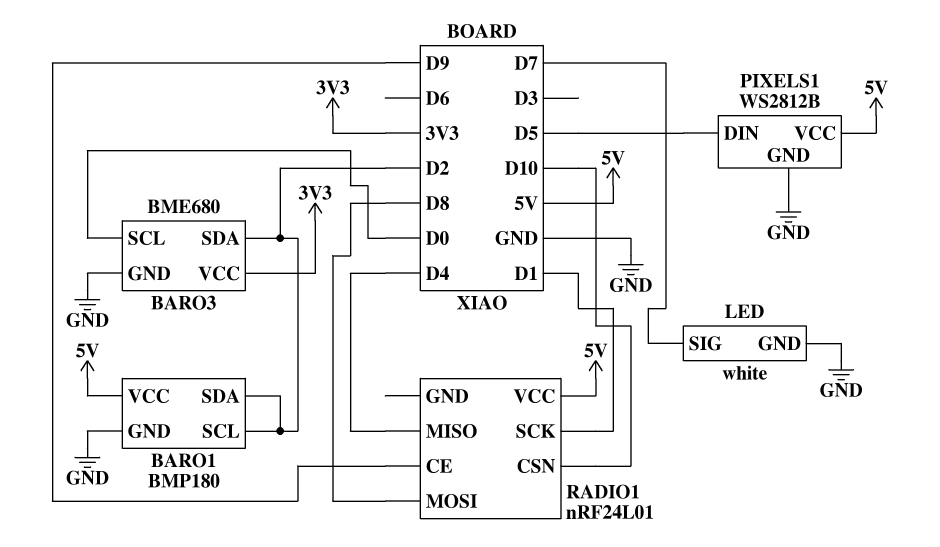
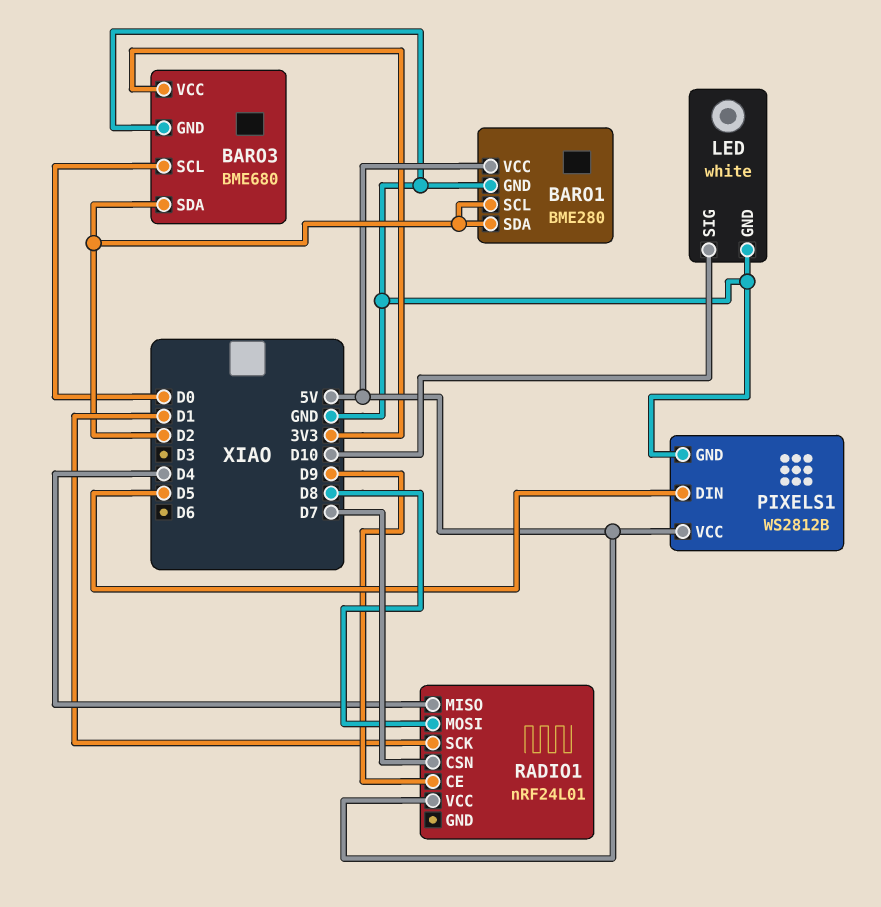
BARO1: BMP180 -> BME280
LED pin SIG: D7 -> D10
RADIO1 pin CSN: D10 -> D7

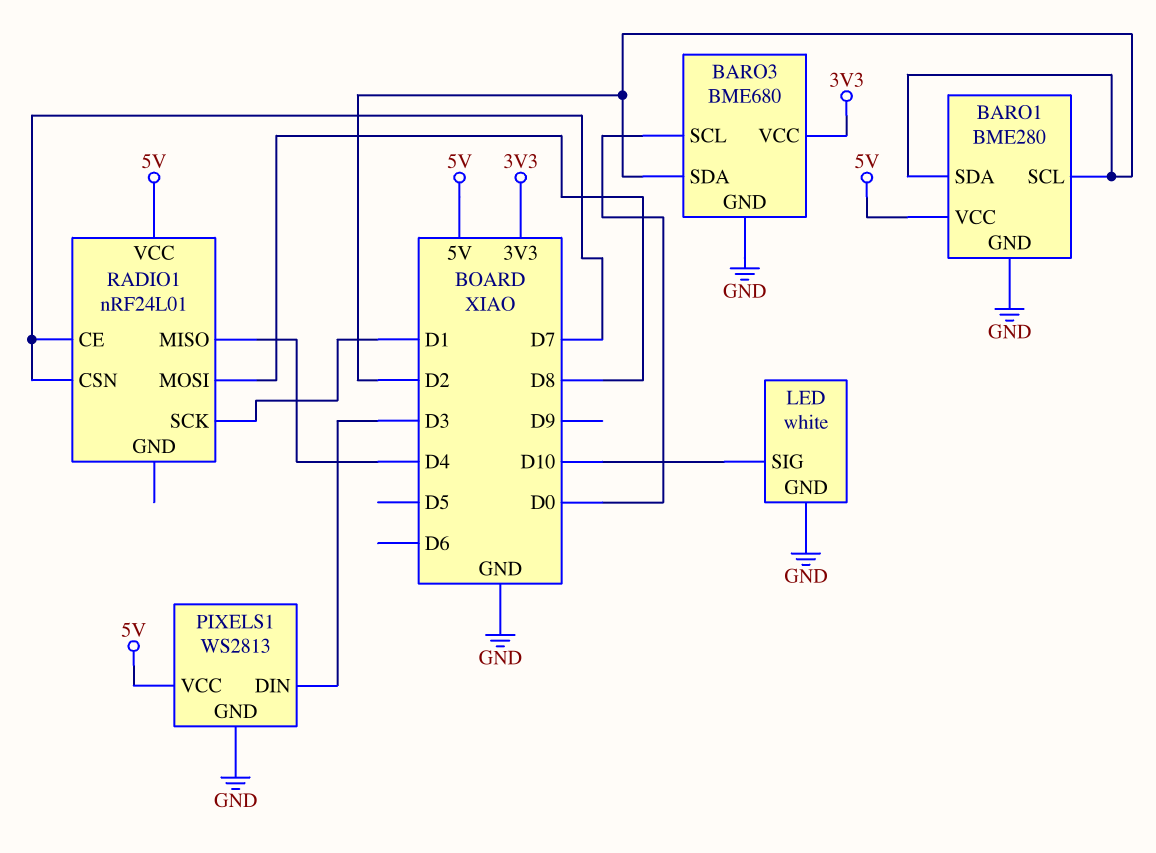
PIXELS1: WS2812B -> WS2813
PIXELS1 pin DIN: D5 -> D3
RADIO1 pin CE: D9 -> D7

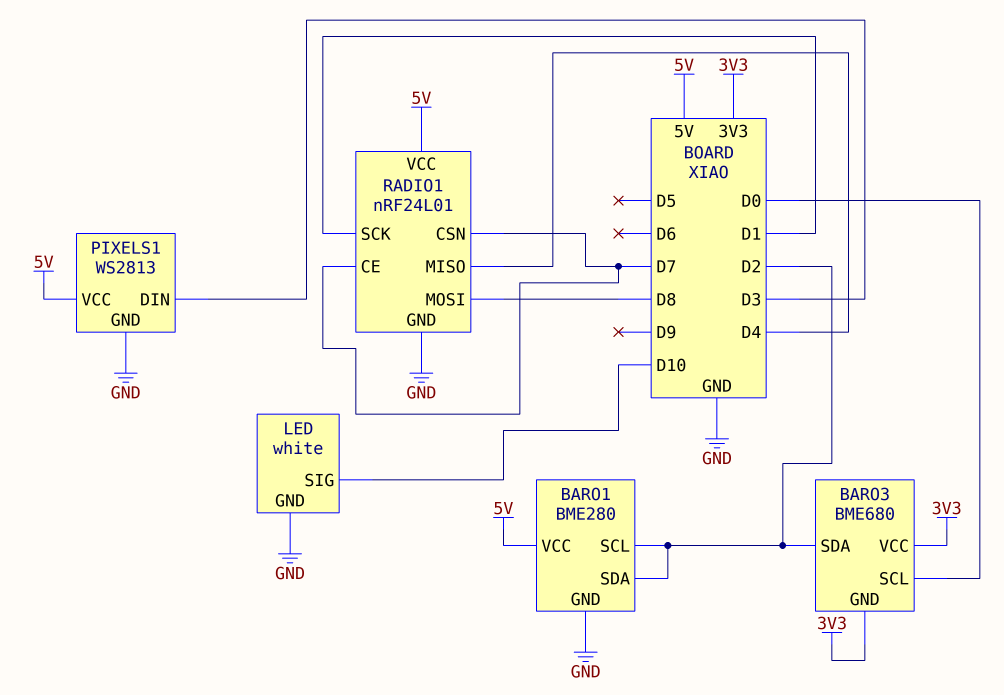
BARO3 pin GND: GND -> 3V3
RADIO1 pin GND: none -> GND

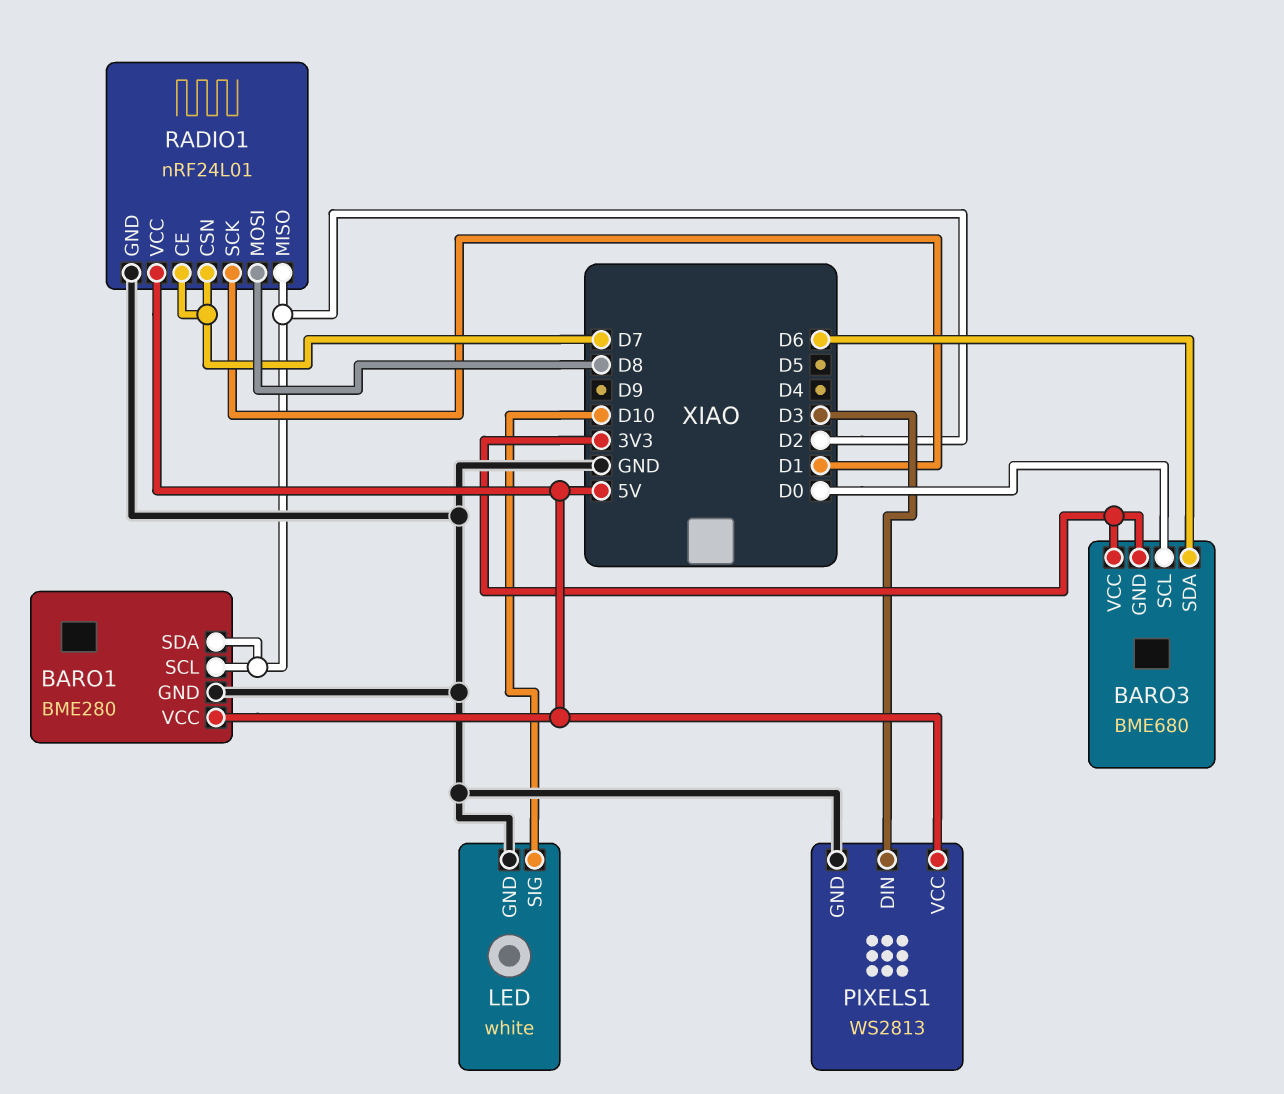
BARO3 pin SDA: D2 -> D6
RADIO1 pin MISO: D4 -> D2

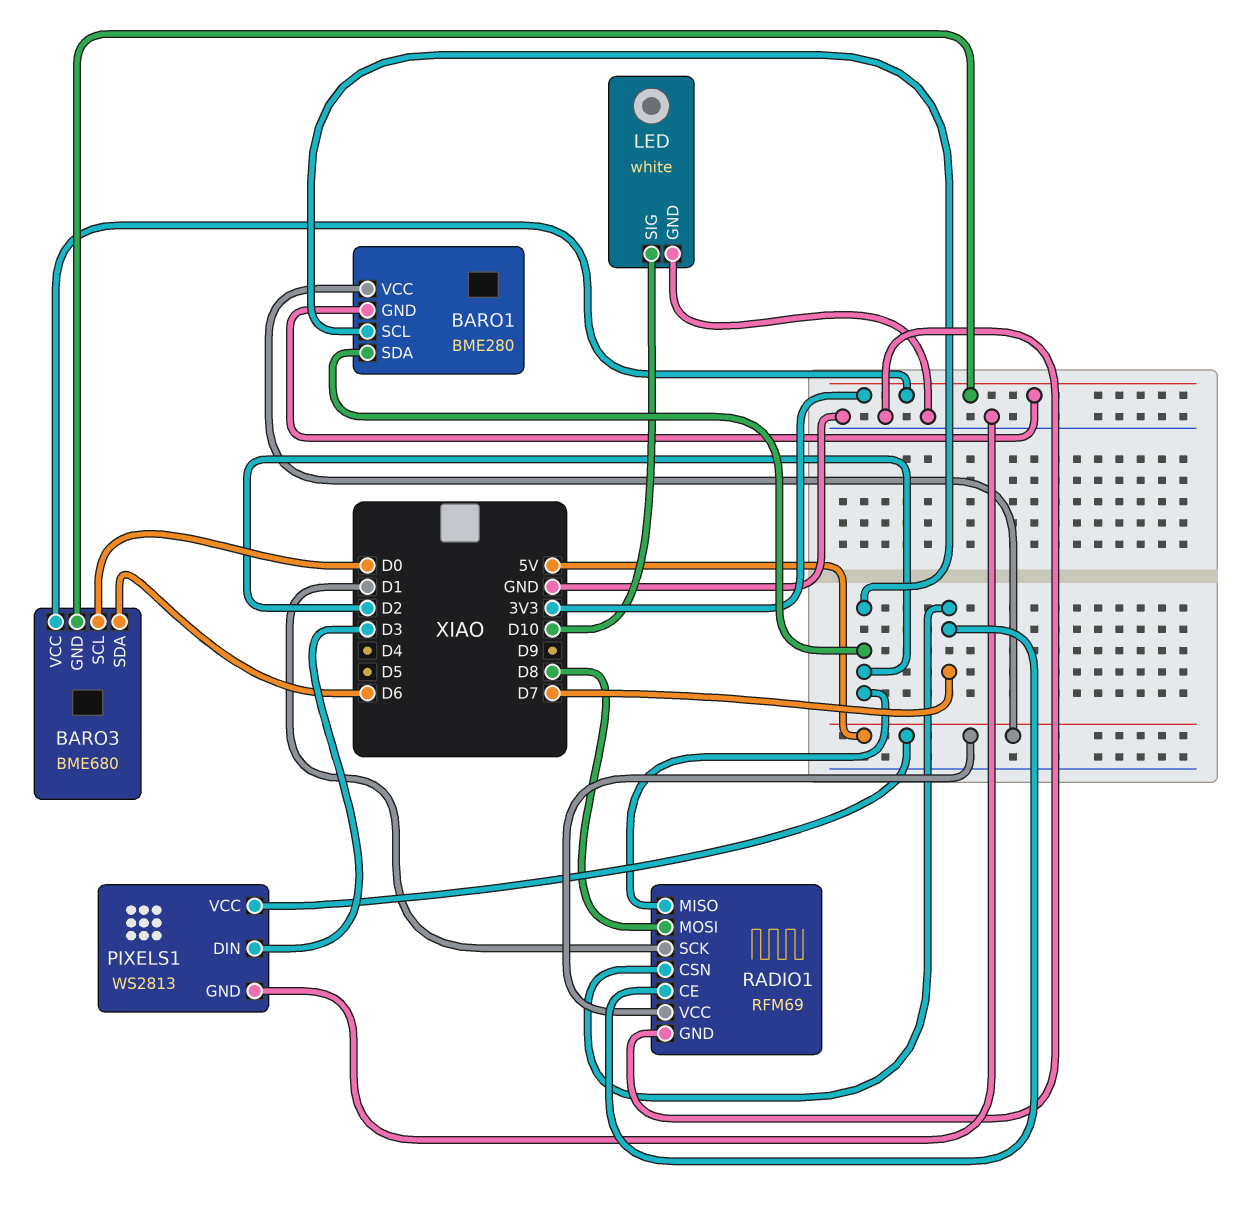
BARO1 pin GND: GND -> 3V3
RADIO1: nRF24L01 -> RFM69

